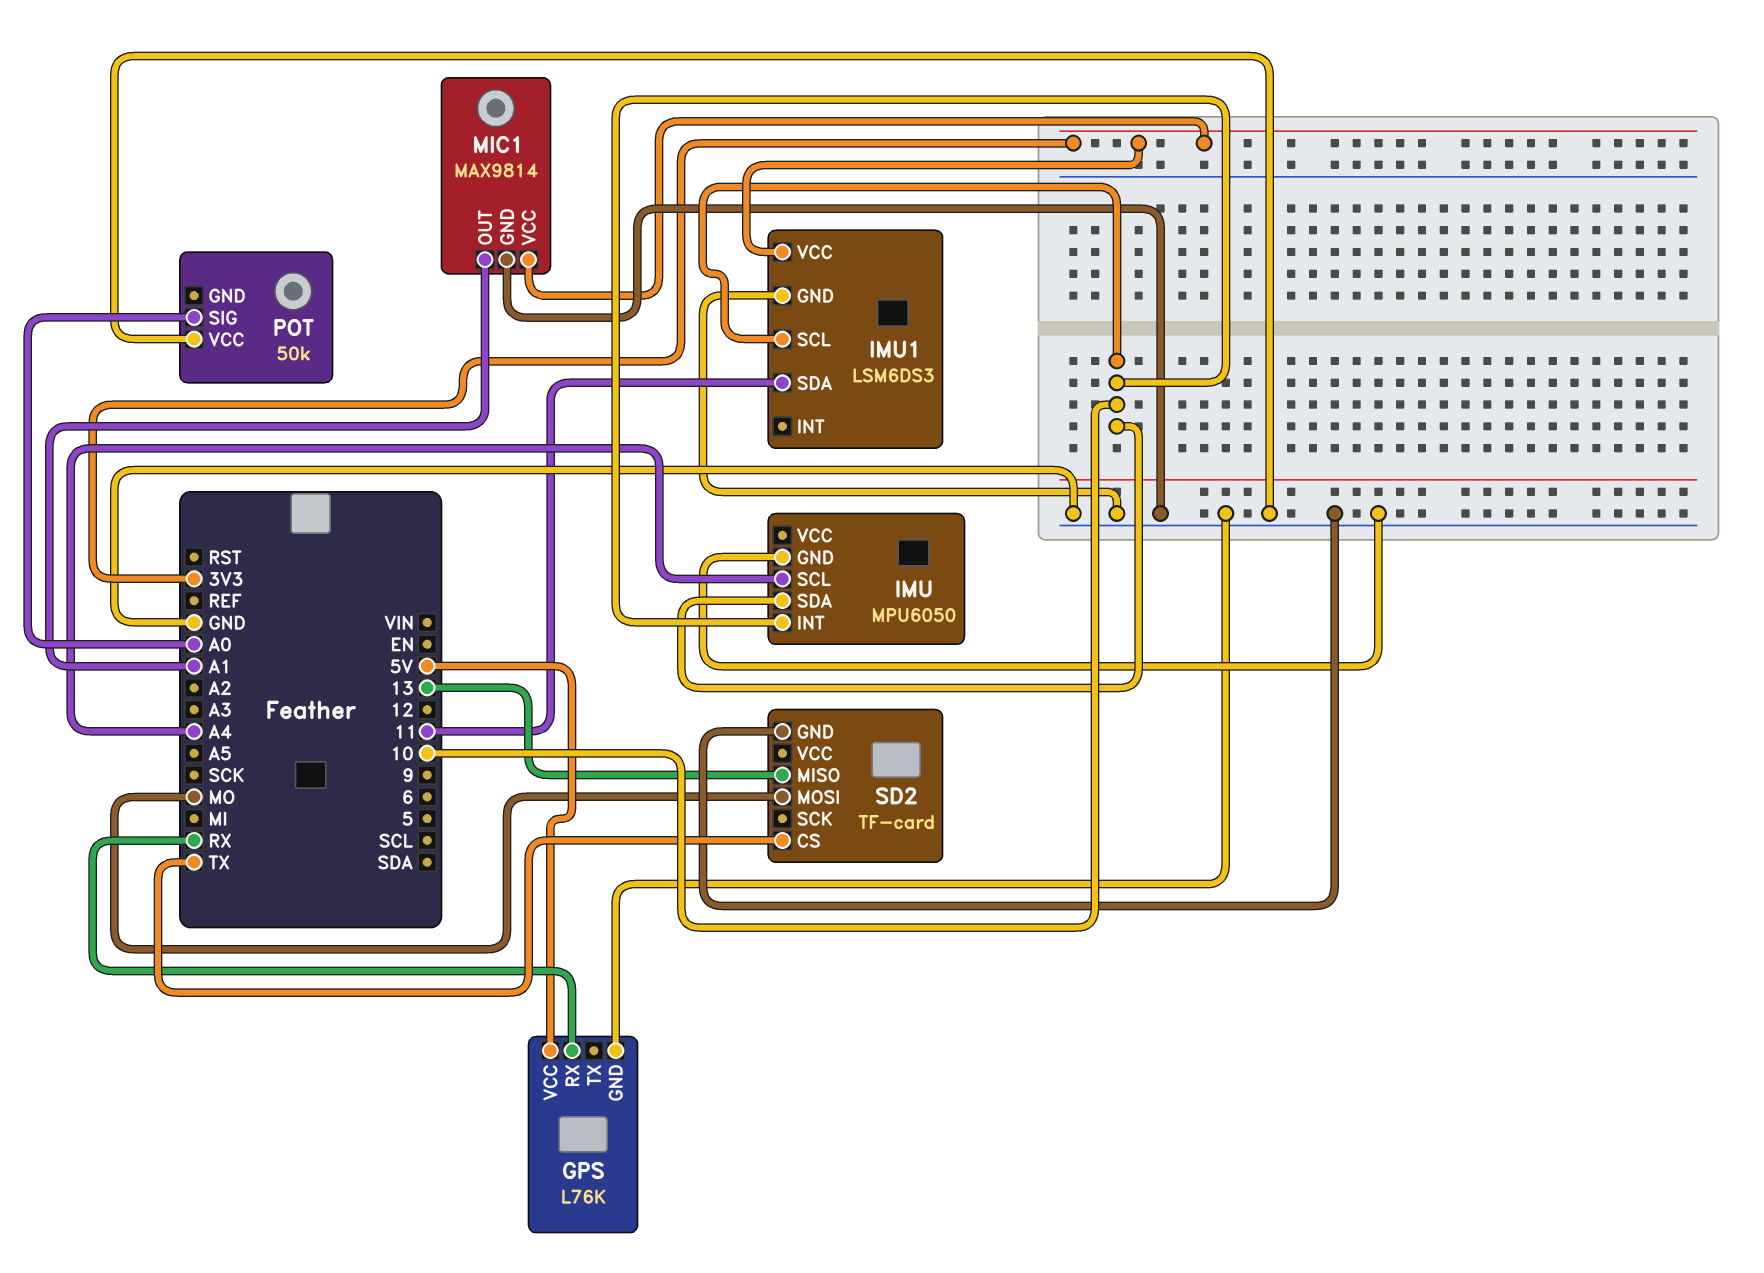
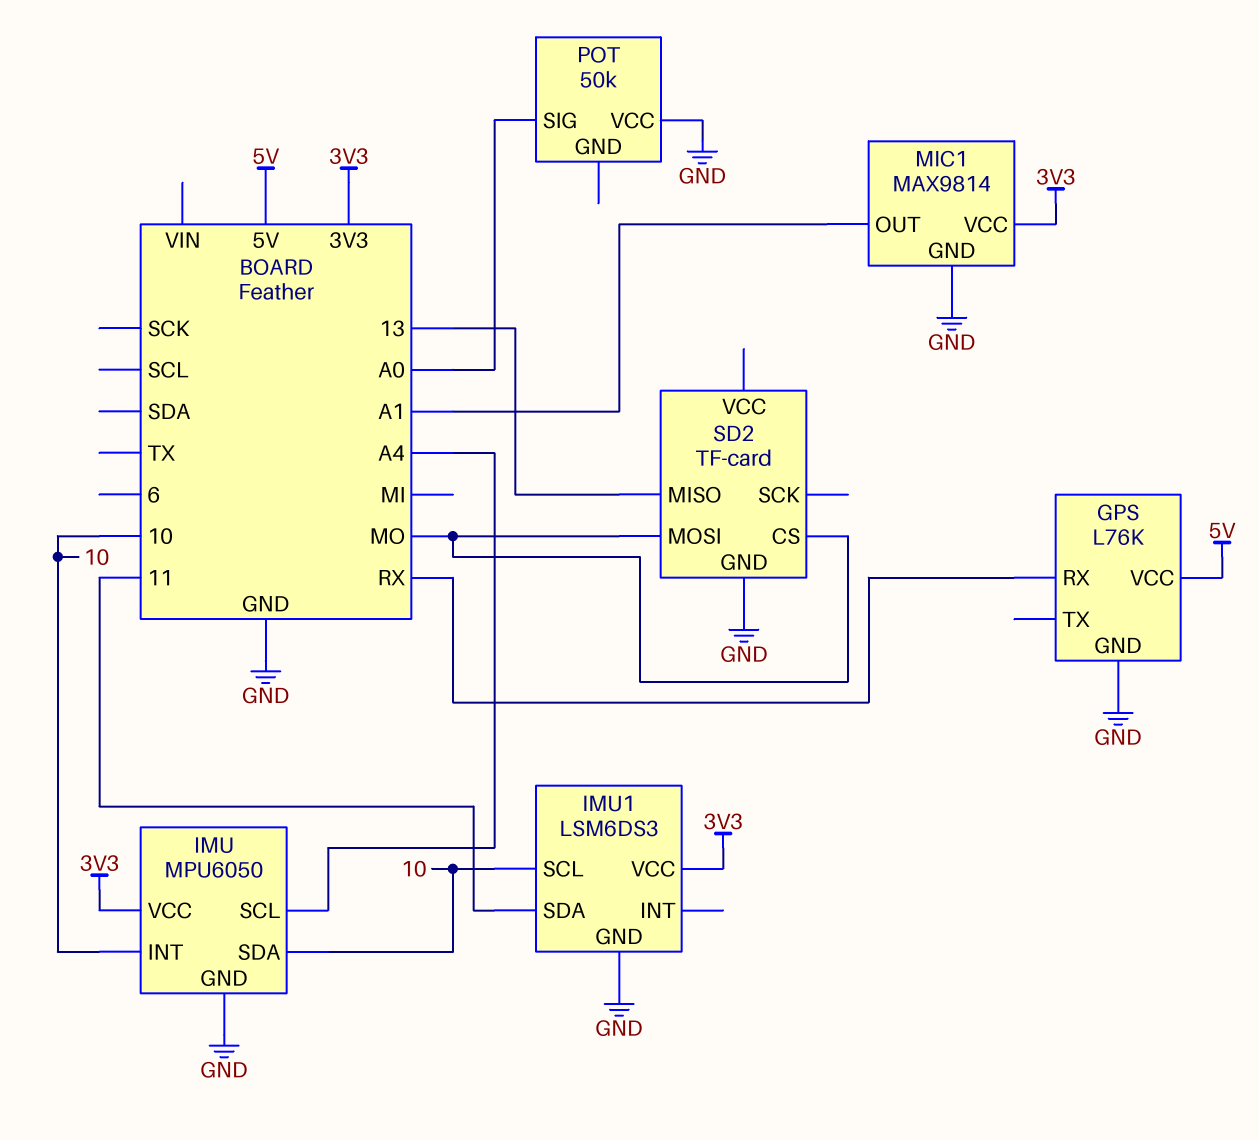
IMU pin VCC: none -> 3V3
SD2 pin CS: TX -> MO

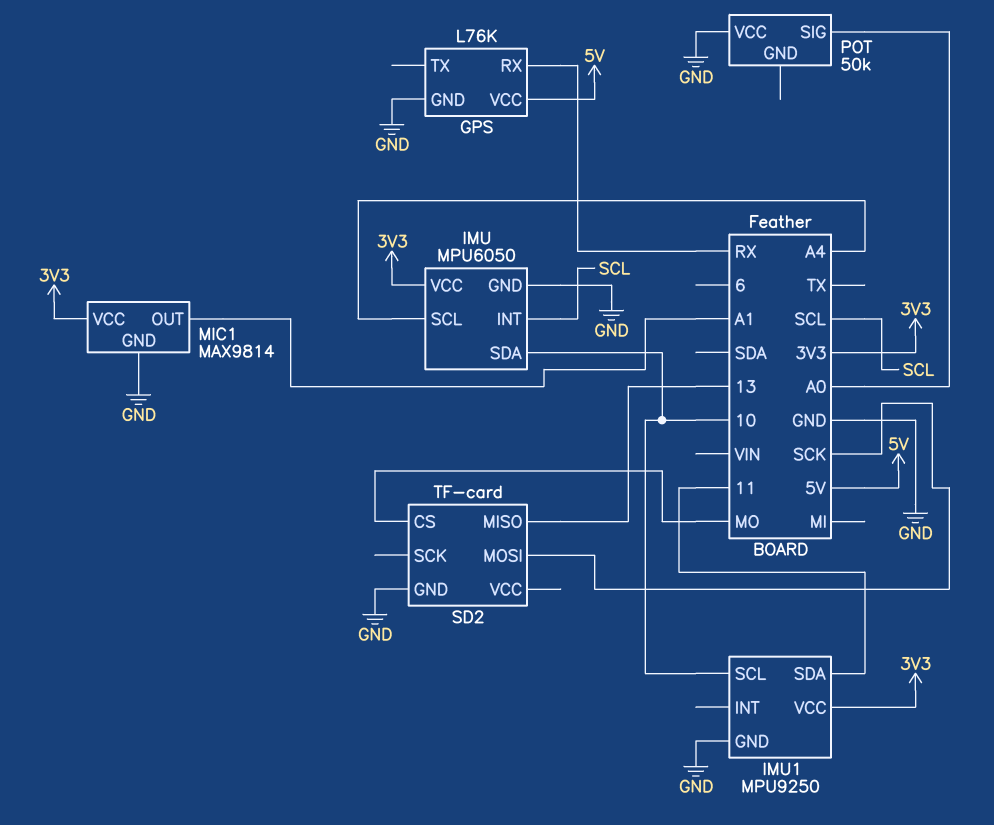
IMU pin INT: 10 -> SCL
IMU1: LSM6DS3 -> MPU9250
SD2 pin MOSI: MO -> SCK

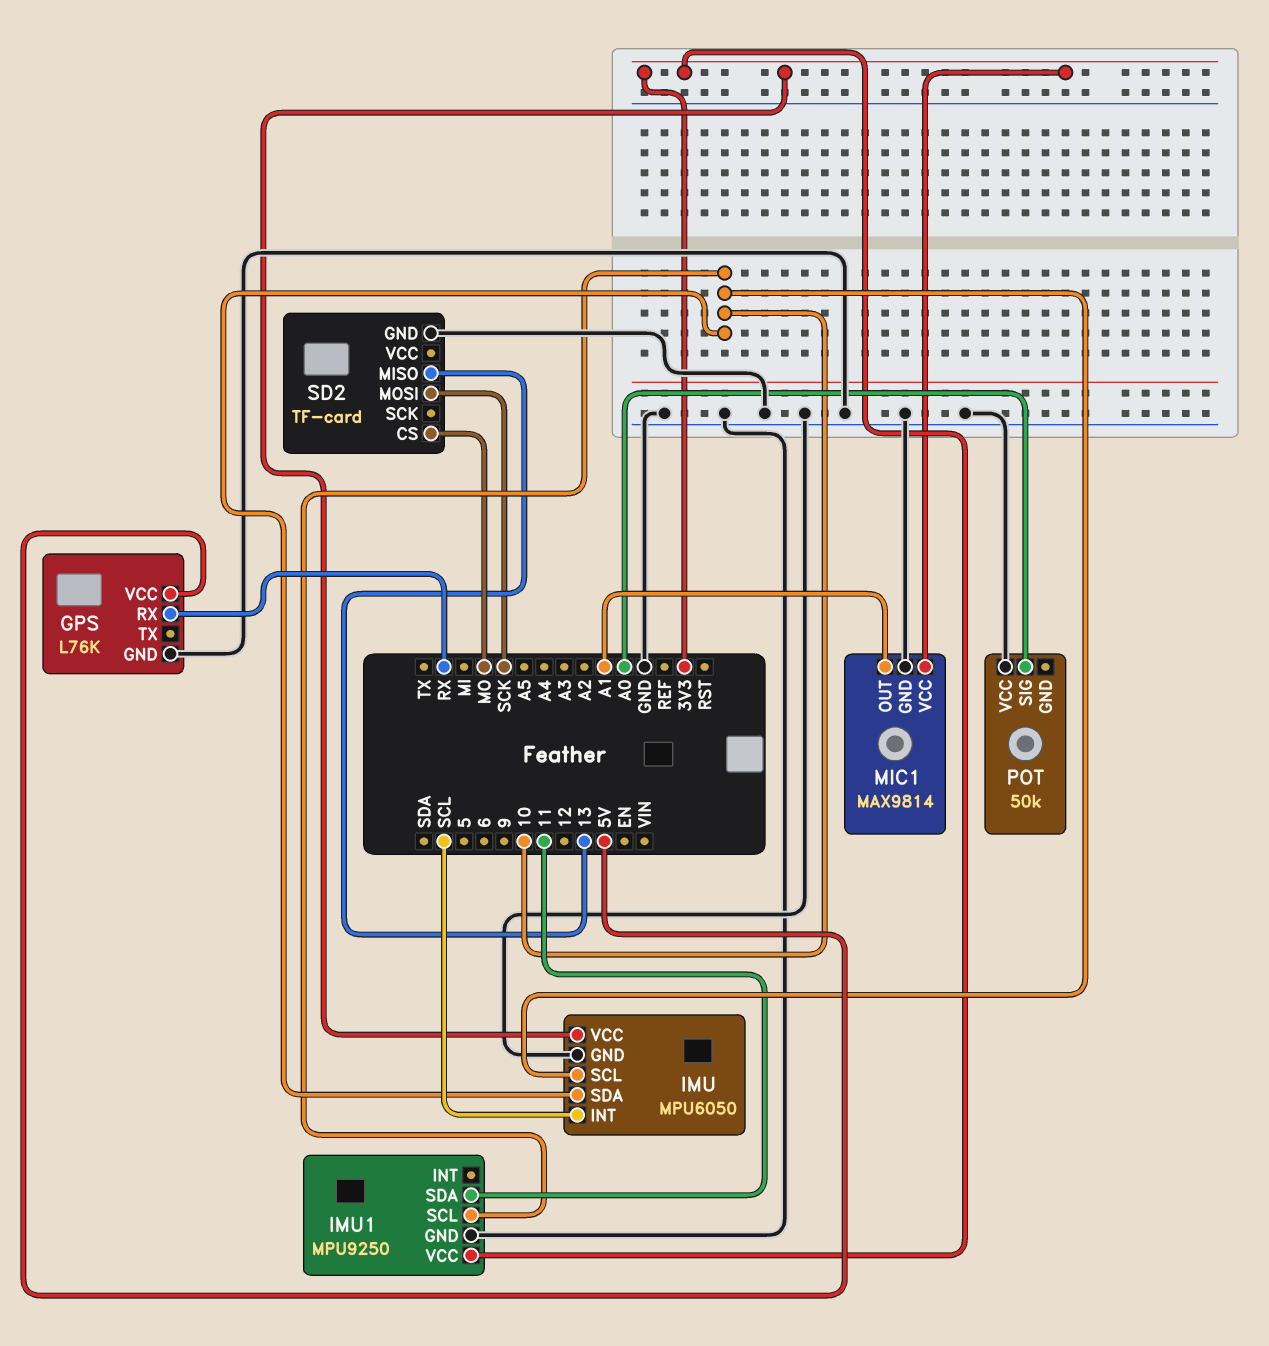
IMU pin SCL: A4 -> 10

